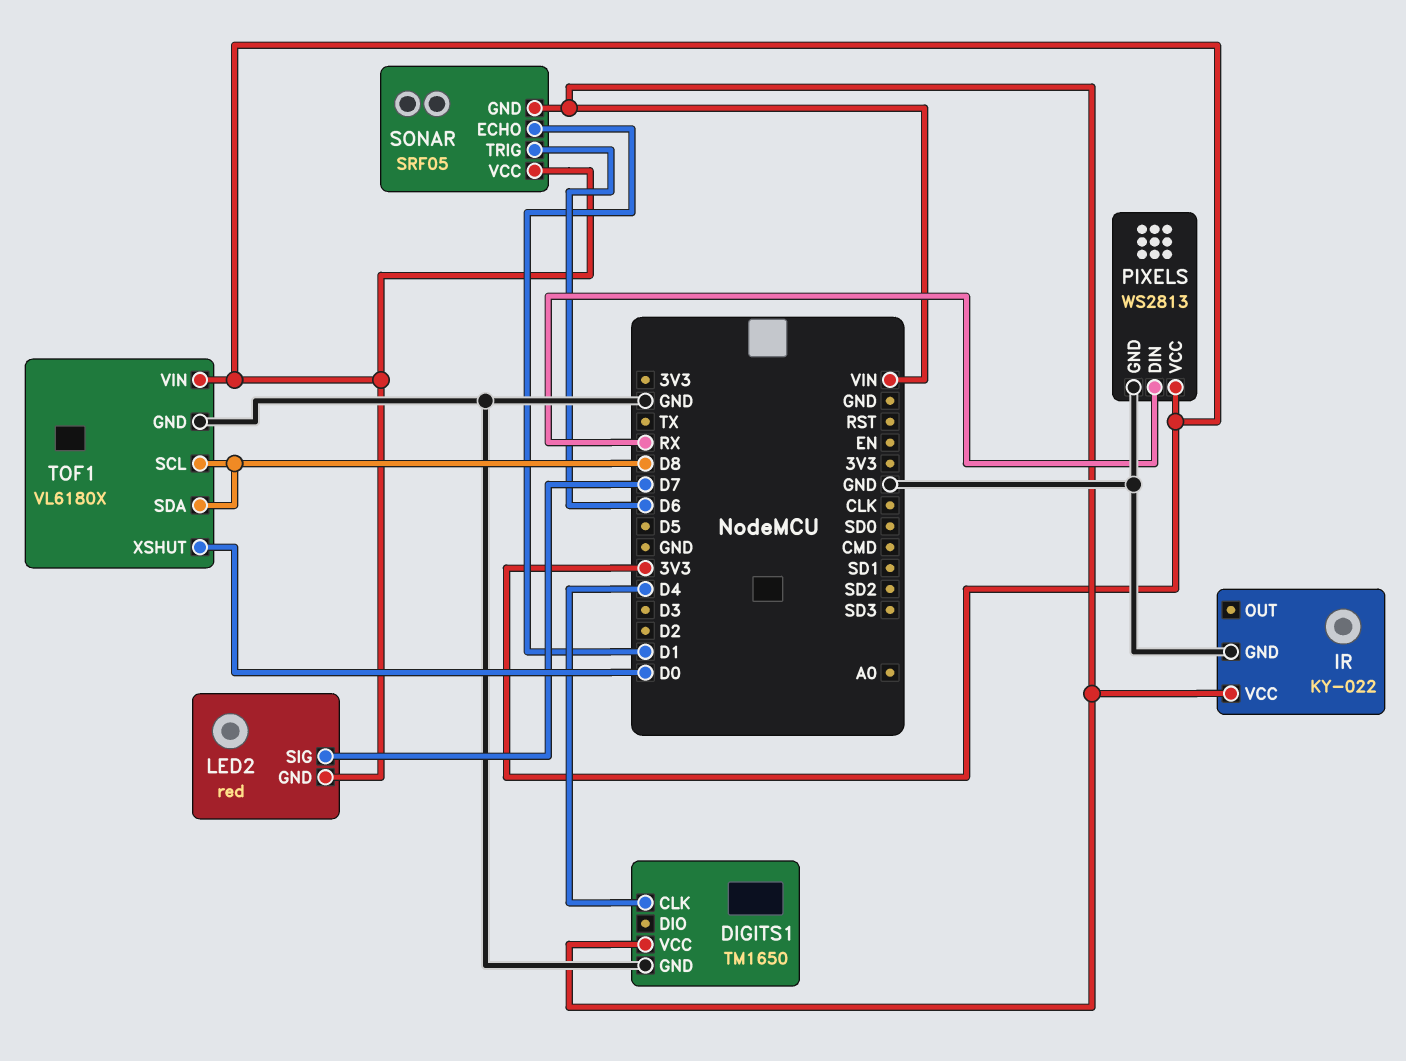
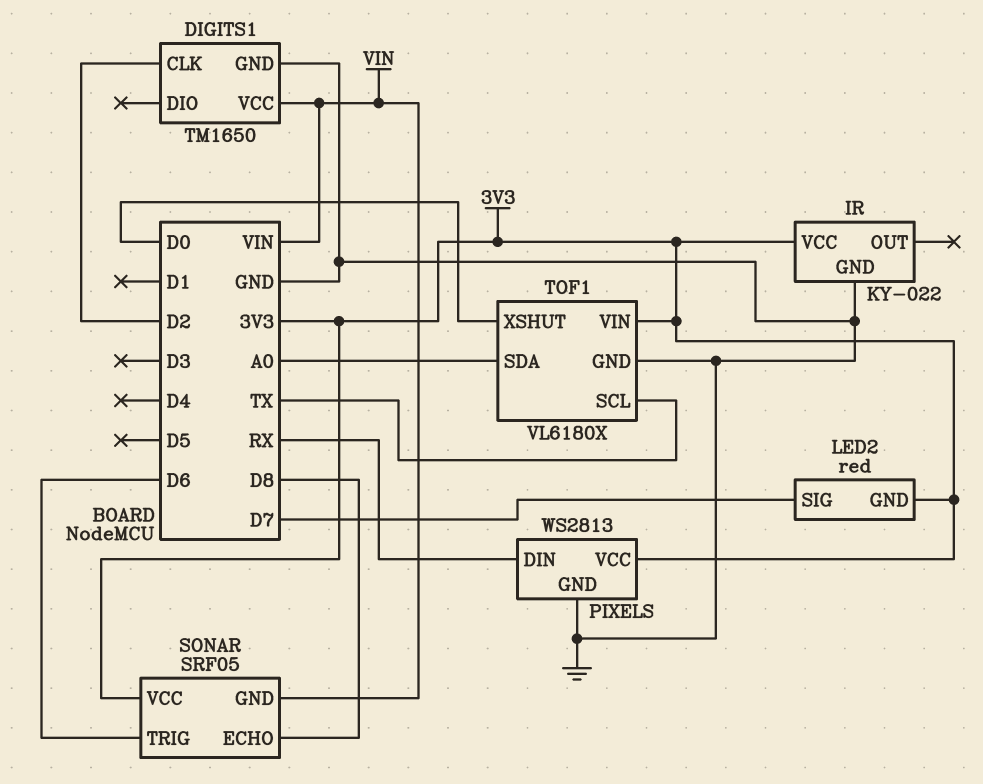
DIGITS1 pin CLK: D4 -> D2
IR pin VCC: VIN -> 3V3
SONAR pin ECHO: D1 -> D8
TOF1 pin SCL: D8 -> TX
TOF1 pin SDA: D8 -> A0

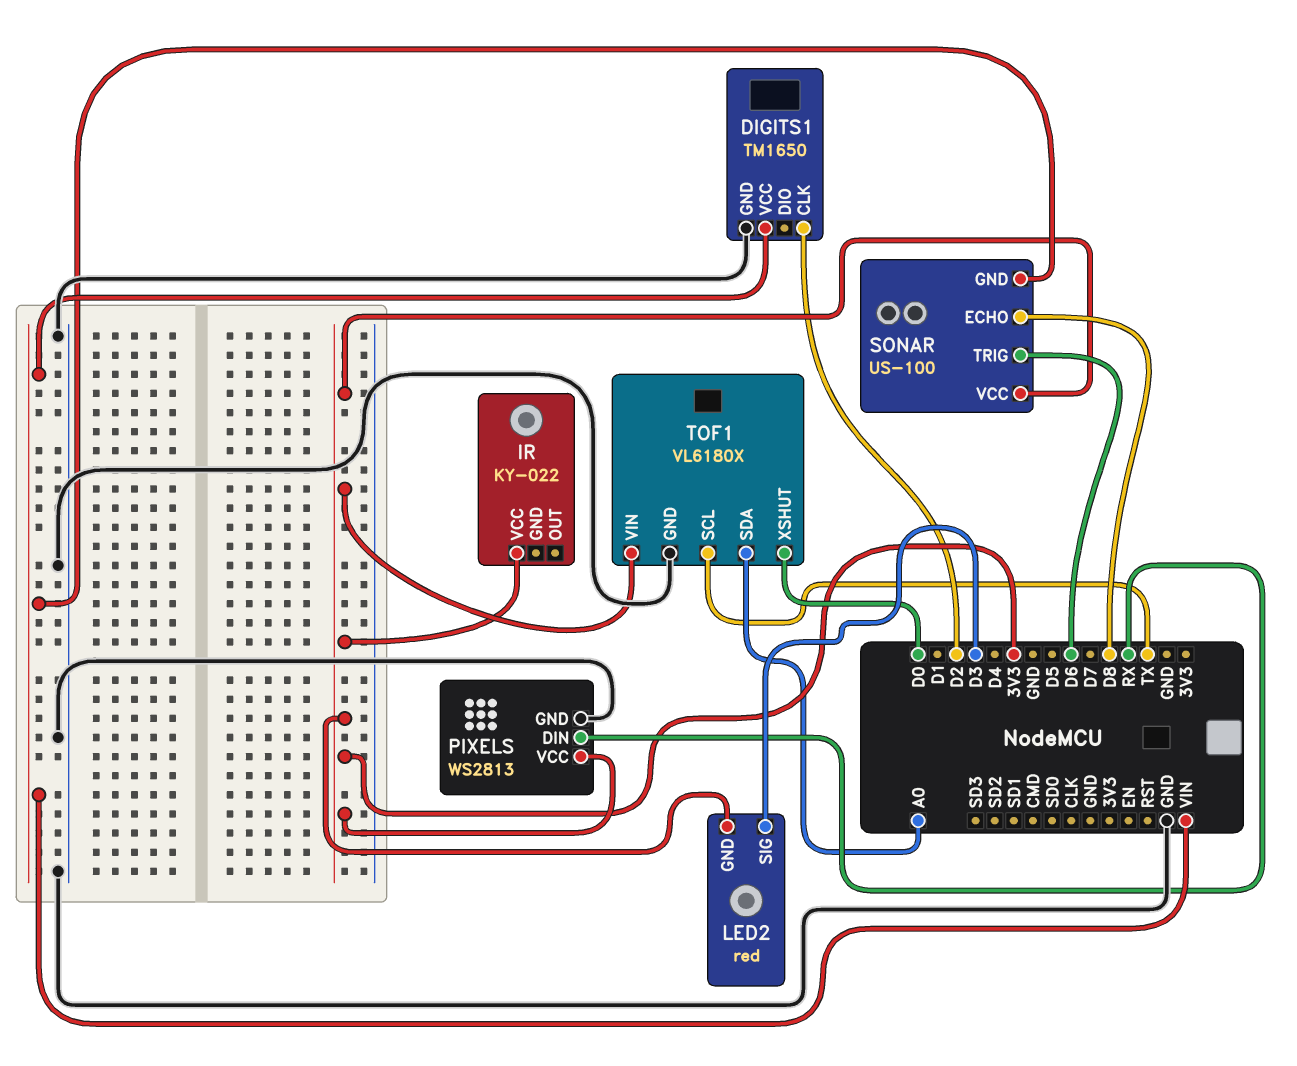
IR pin GND: GND -> none
LED2 pin SIG: D7 -> D3
SONAR: SRF05 -> US-100

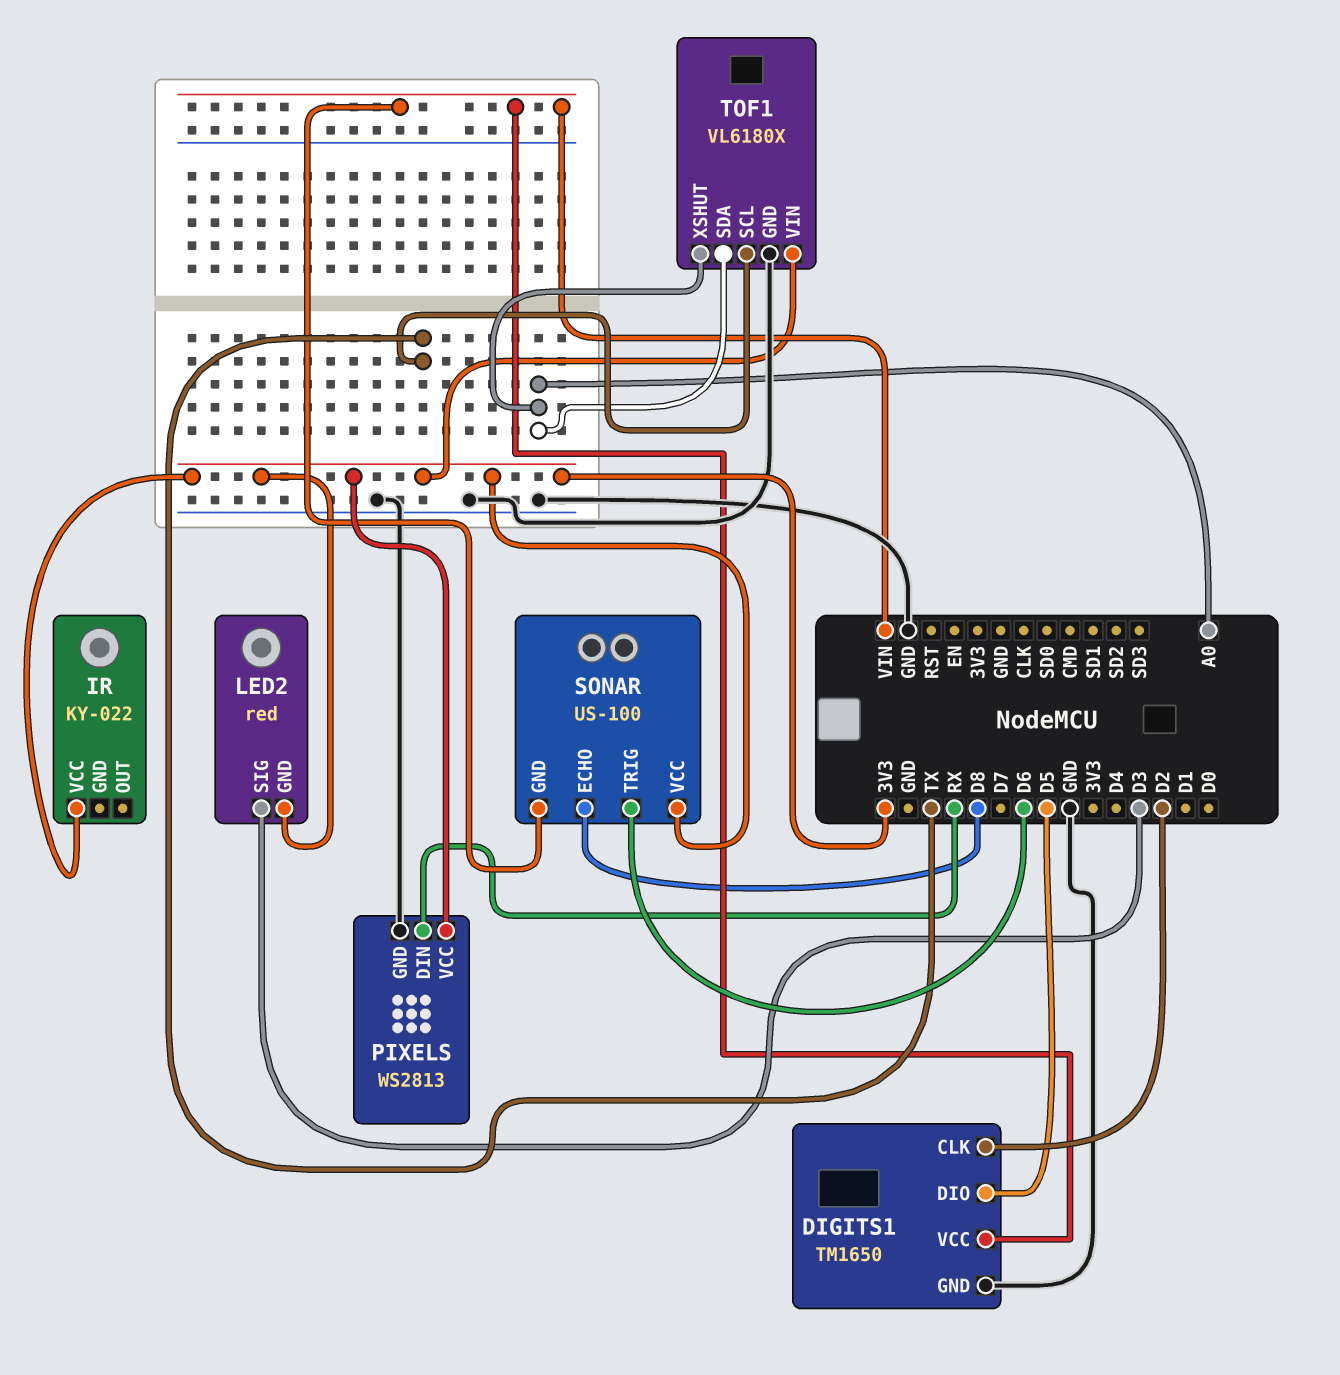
DIGITS1 pin DIO: none -> D5
TOF1 pin XSHUT: D0 -> A0

